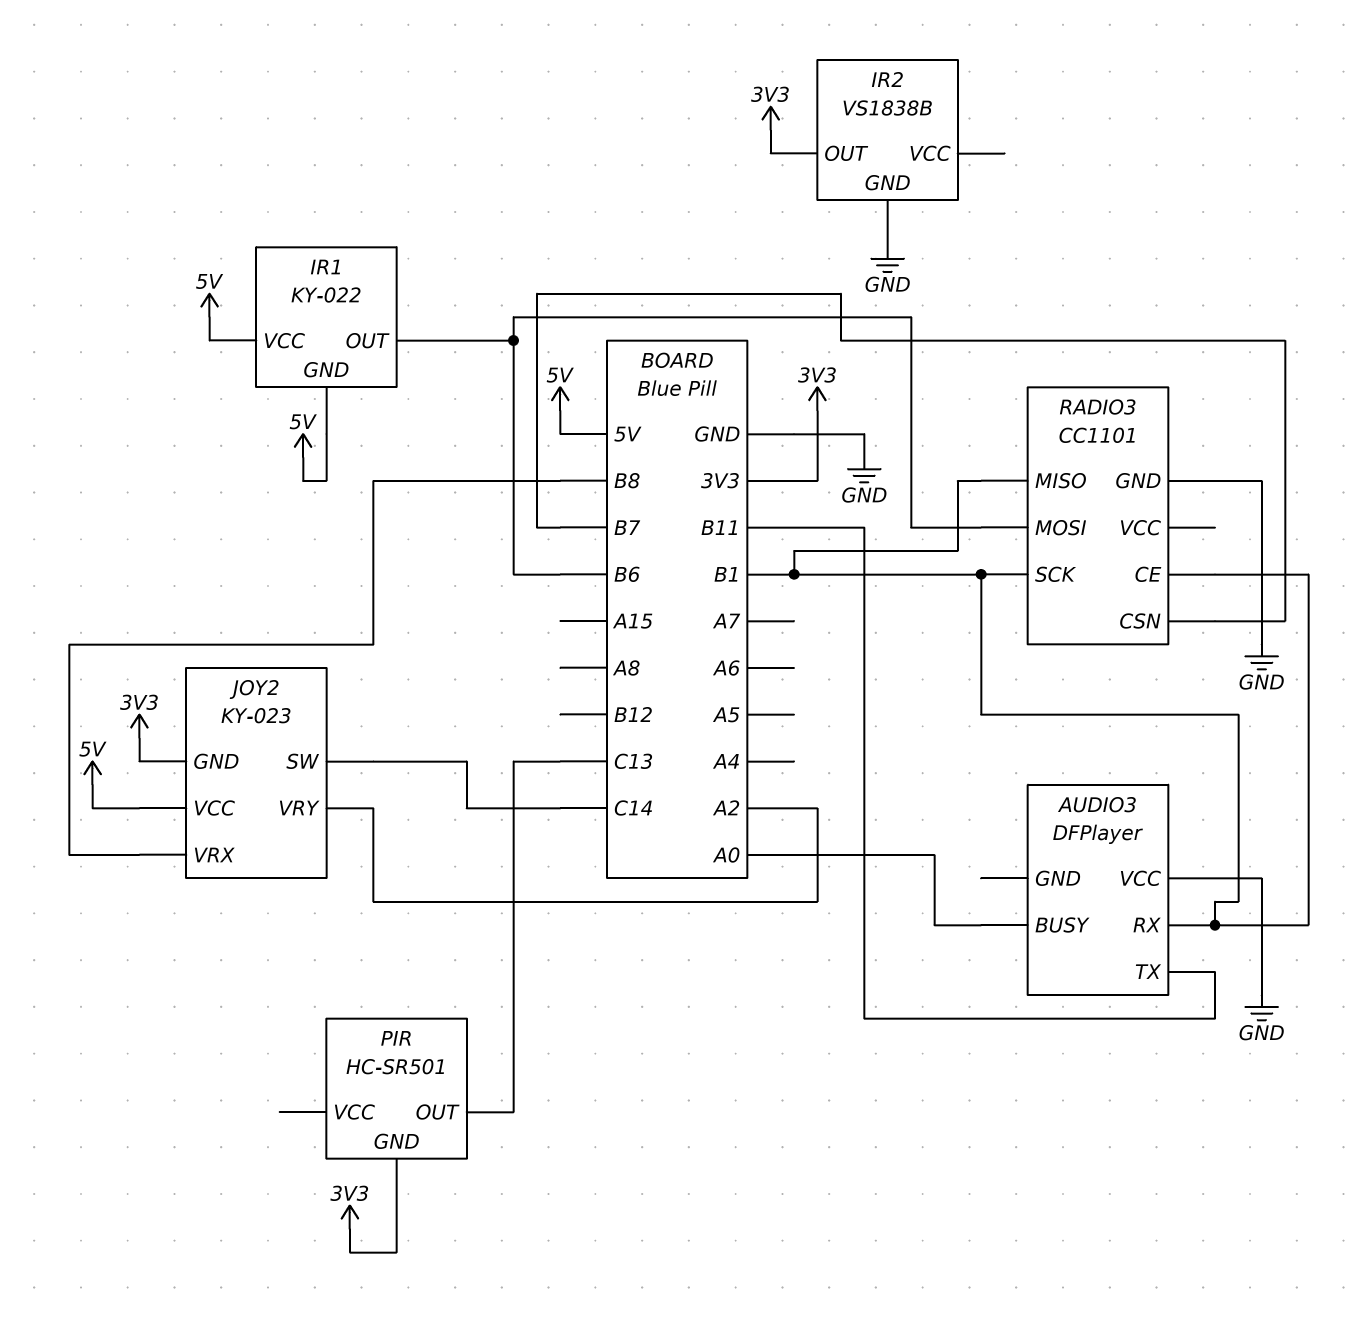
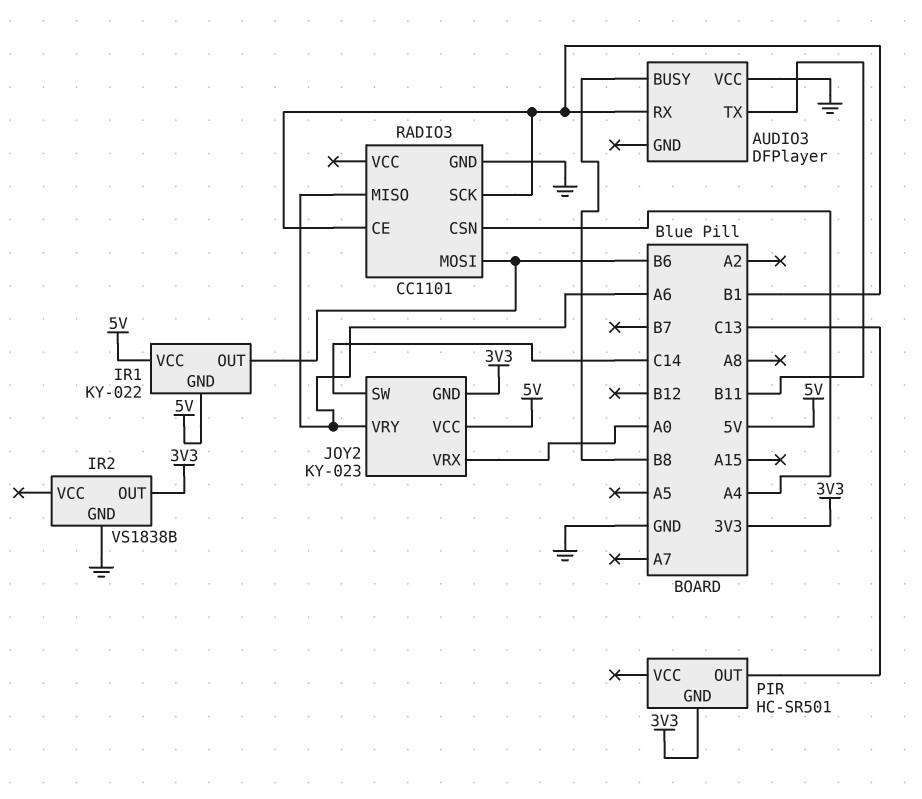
AUDIO3 pin BUSY: A0 -> B8
JOY2 pin VRX: B8 -> A0
JOY2 pin VRY: A2 -> A6
RADIO3 pin CSN: B7 -> A4
RADIO3 pin MISO: B1 -> A6

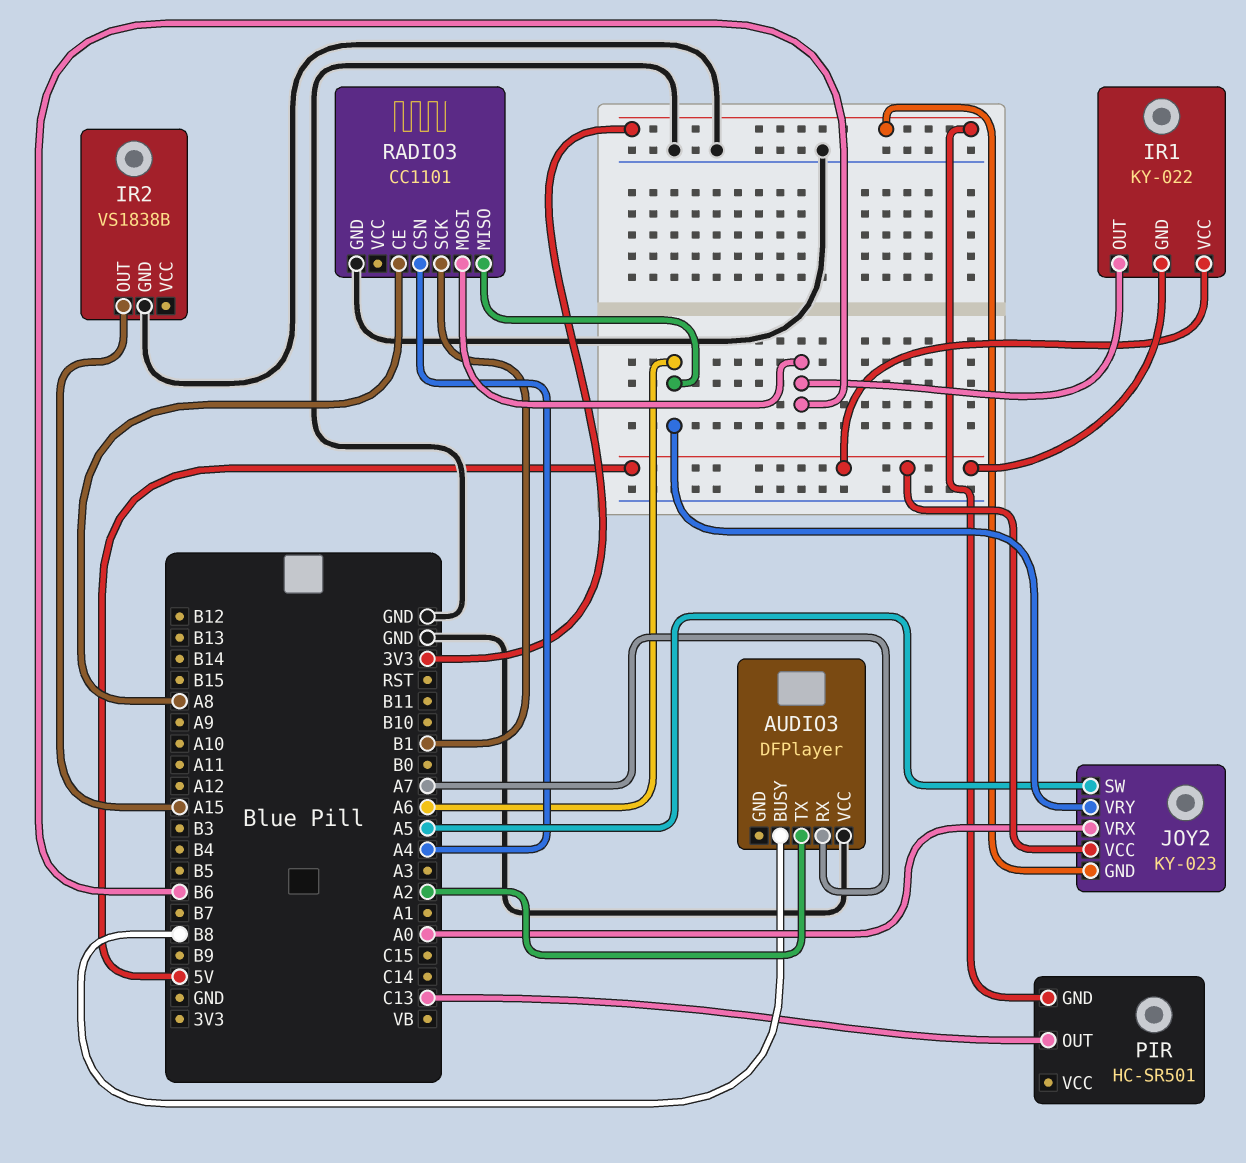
AUDIO3 pin RX: B1 -> A7
AUDIO3 pin TX: B11 -> A2
IR2 pin OUT: 3V3 -> A15
JOY2 pin SW: C14 -> A5
RADIO3 pin CE: B1 -> A8

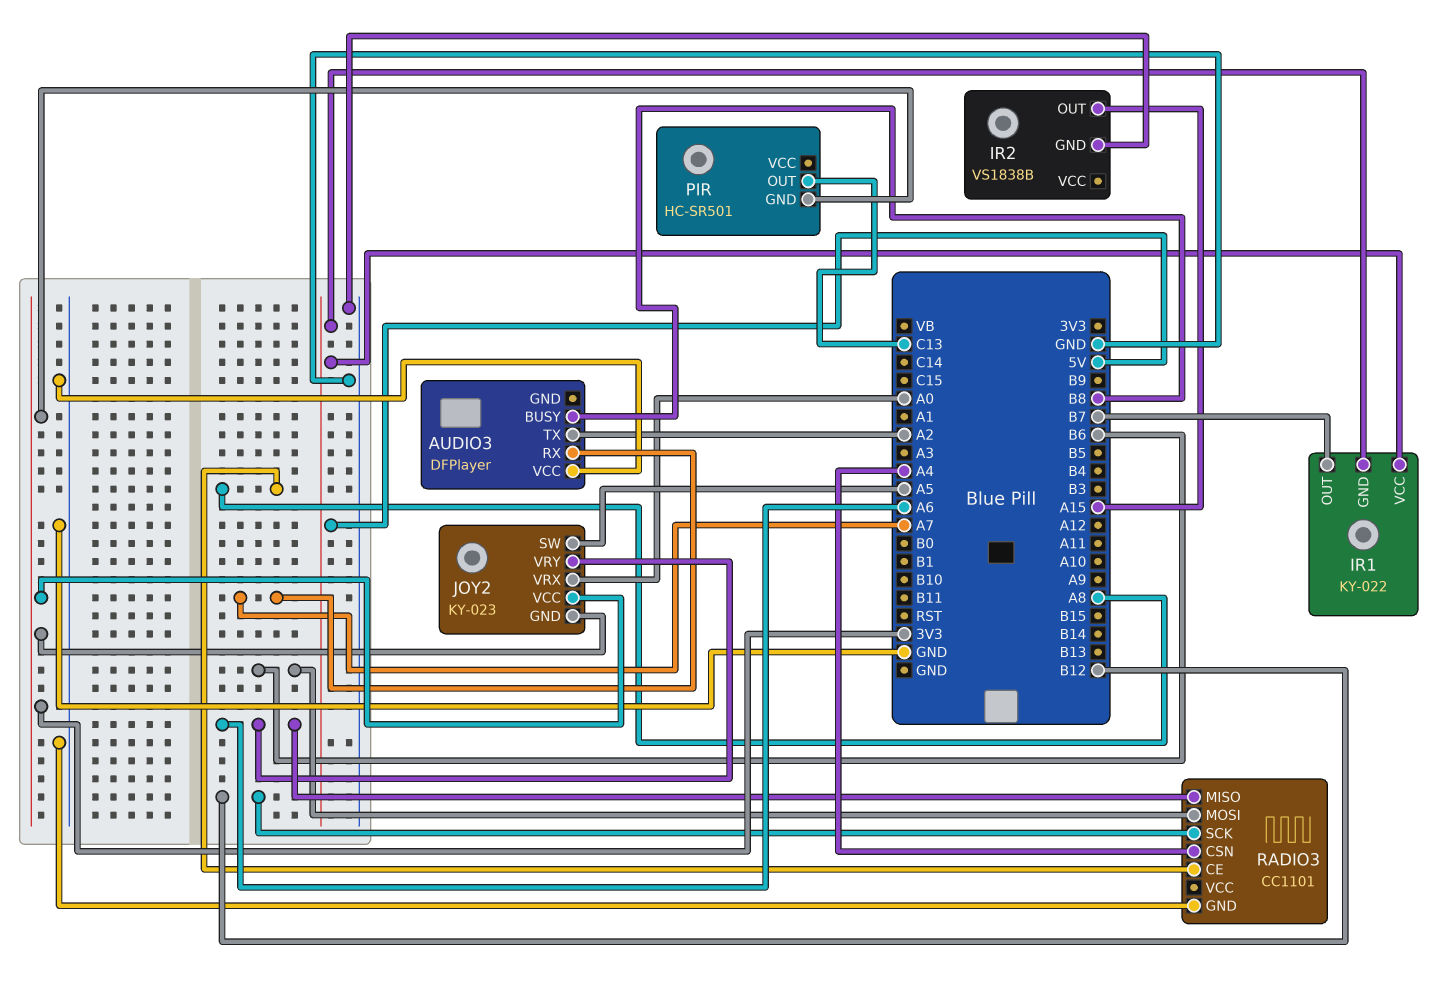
IR1 pin OUT: B6 -> B7
JOY2 pin VCC: 5V -> 3V3
RADIO3 pin SCK: B1 -> B12

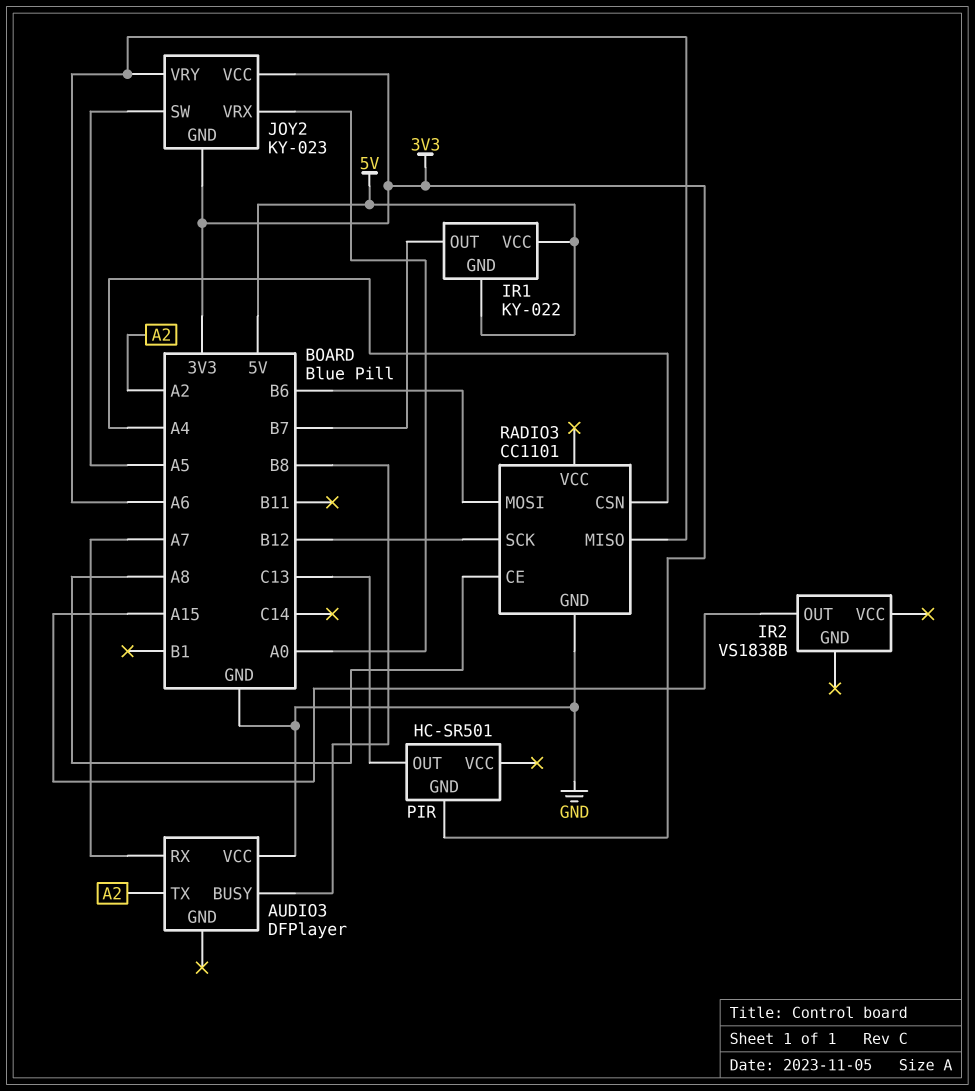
IR2 pin GND: GND -> none

